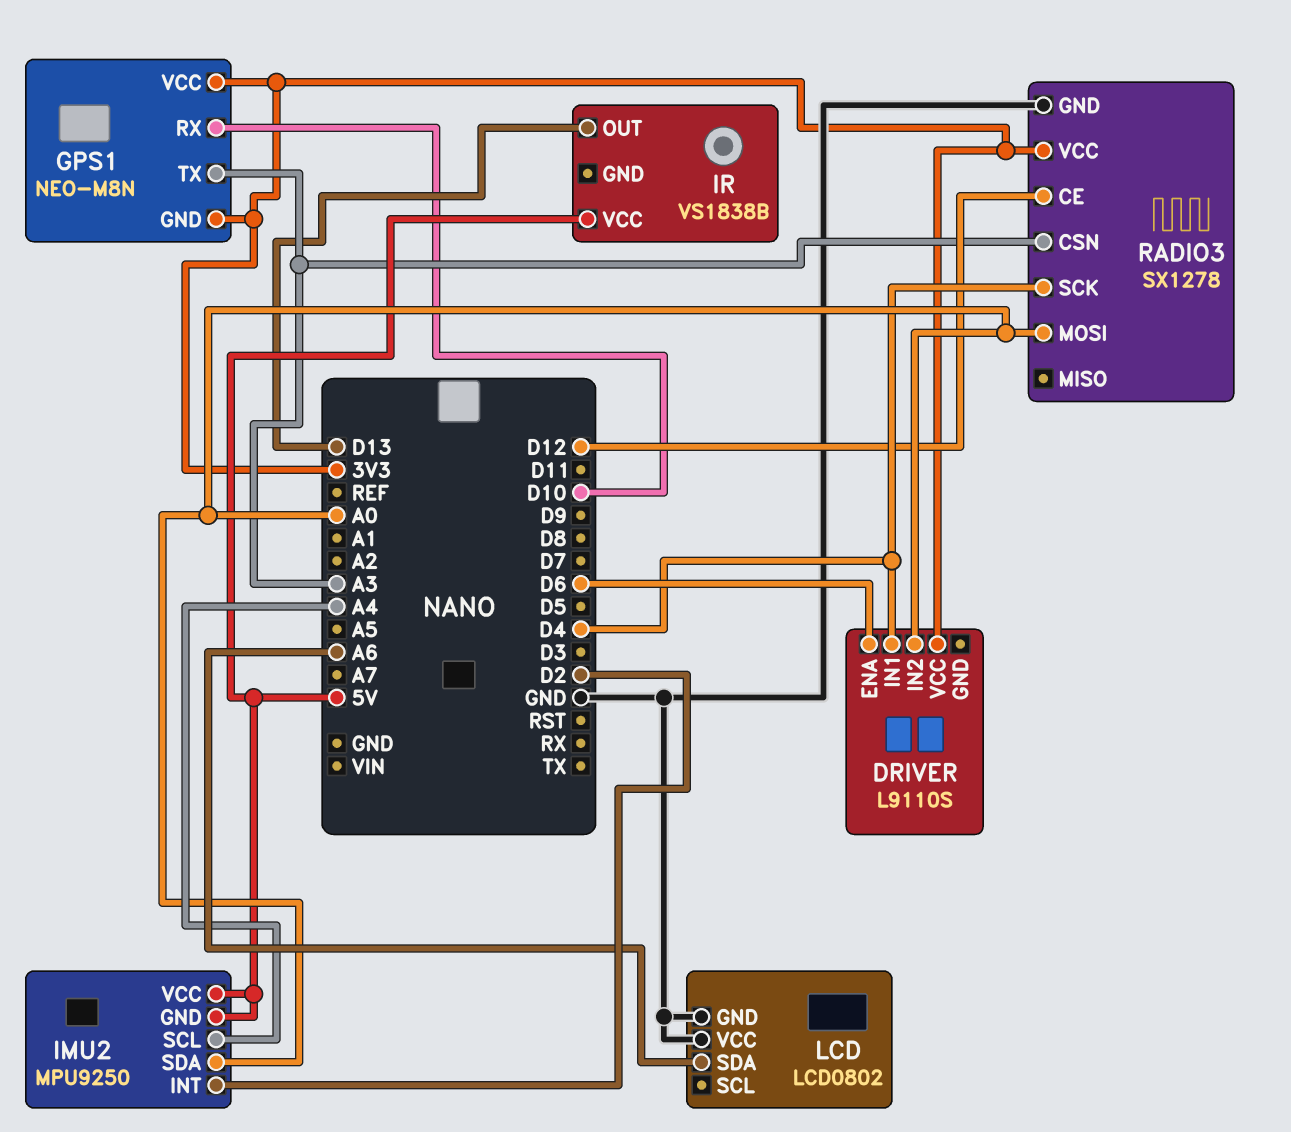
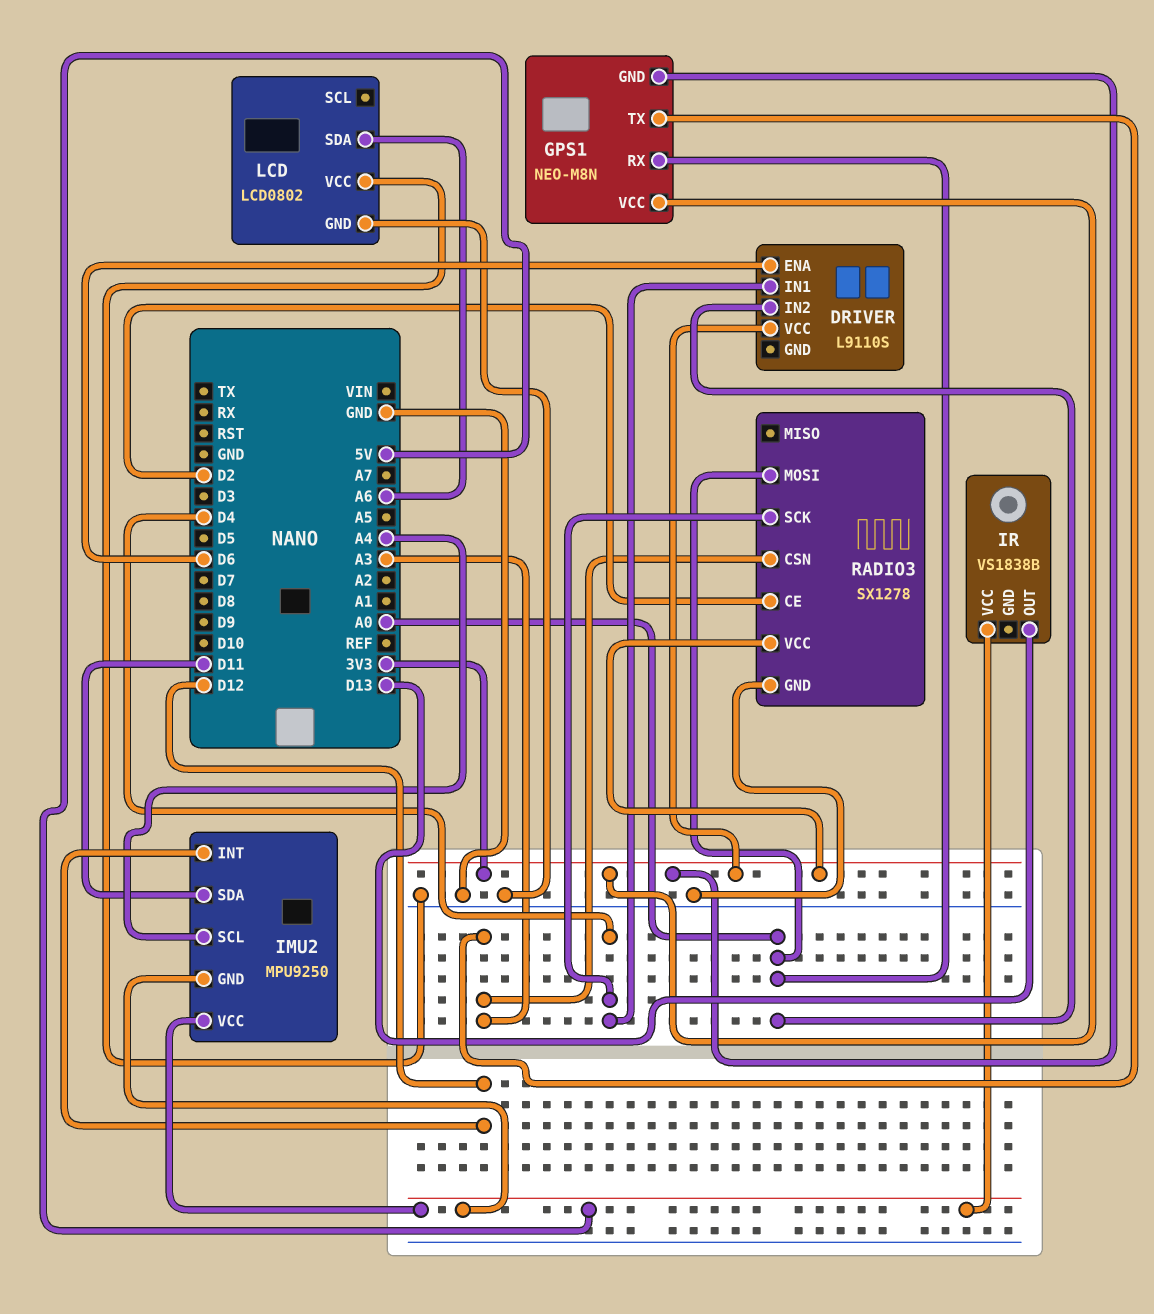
GPS1 pin RX: D10 -> A0
IMU2 pin INT: D2 -> D12
IMU2 pin SDA: A0 -> D11
RADIO3 pin CE: D12 -> D2

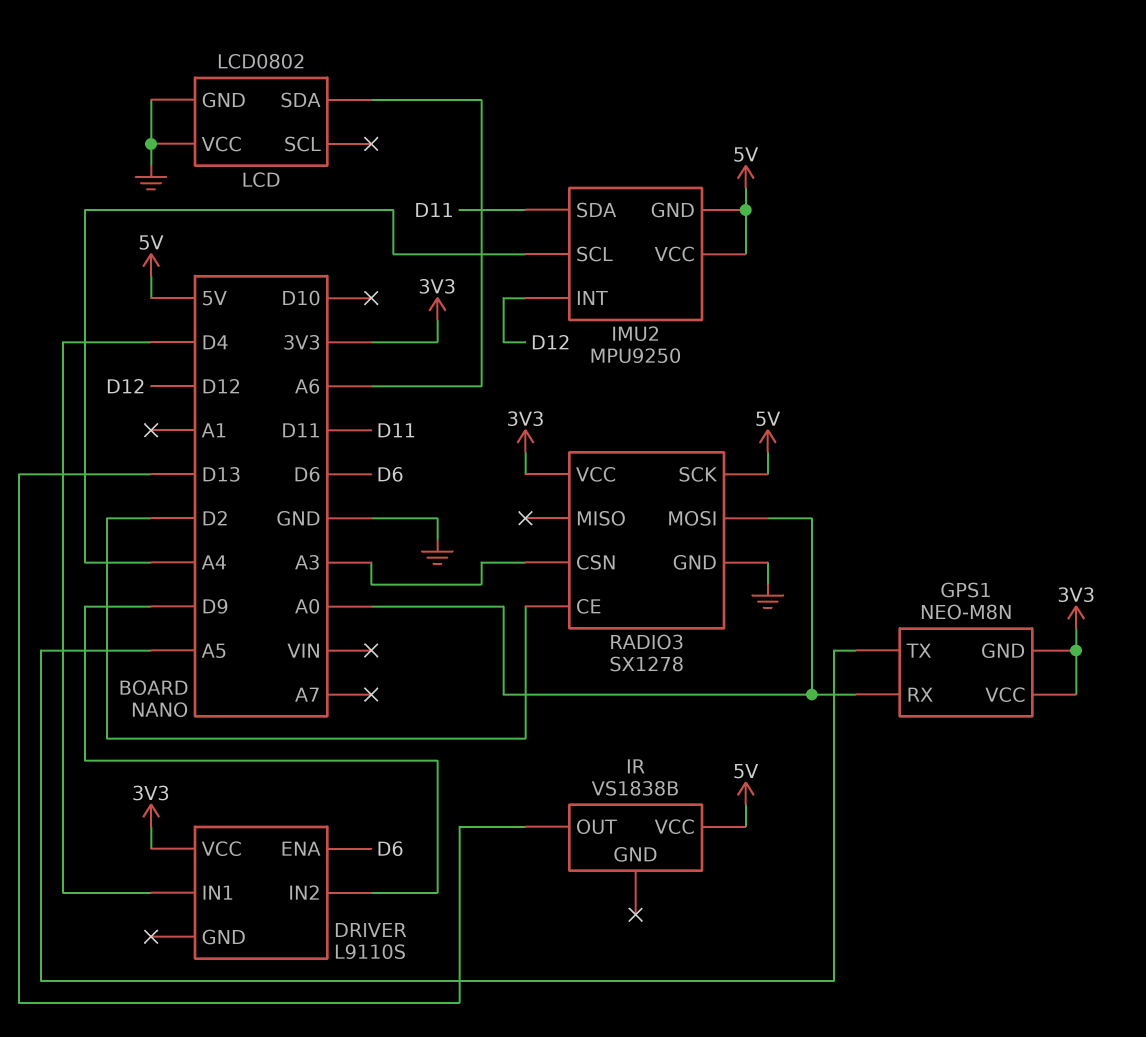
DRIVER pin IN2: A0 -> D9
GPS1 pin TX: A3 -> A5
RADIO3 pin SCK: D4 -> 5V

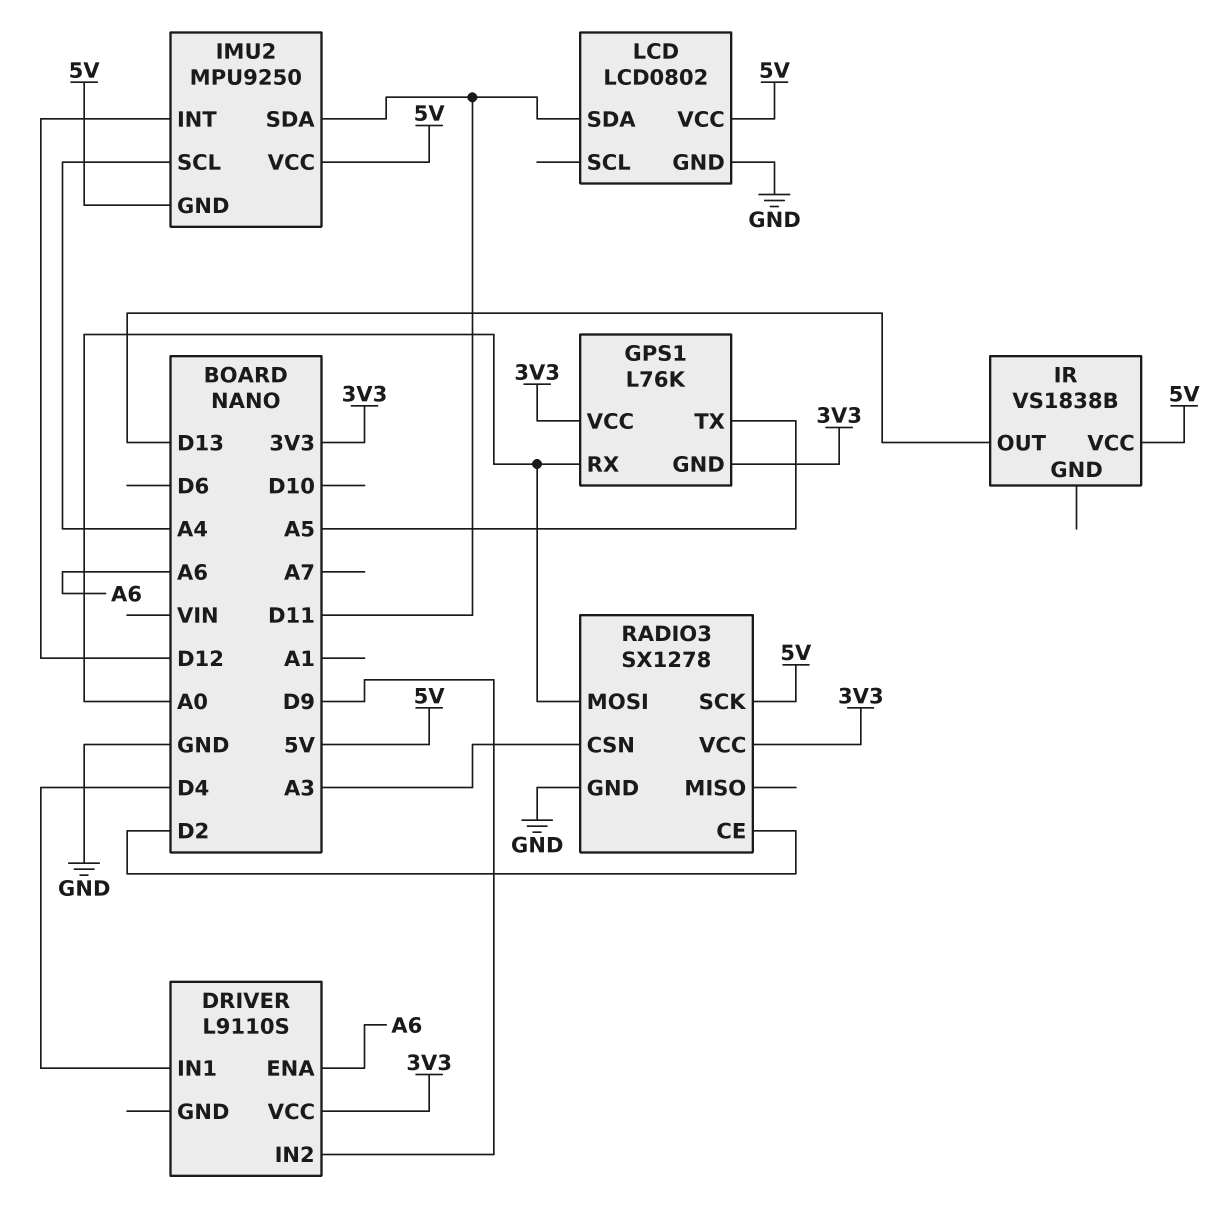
DRIVER pin ENA: D6 -> A6
GPS1: NEO-M8N -> L76K
LCD pin SDA: A6 -> D11
LCD pin VCC: GND -> 5V

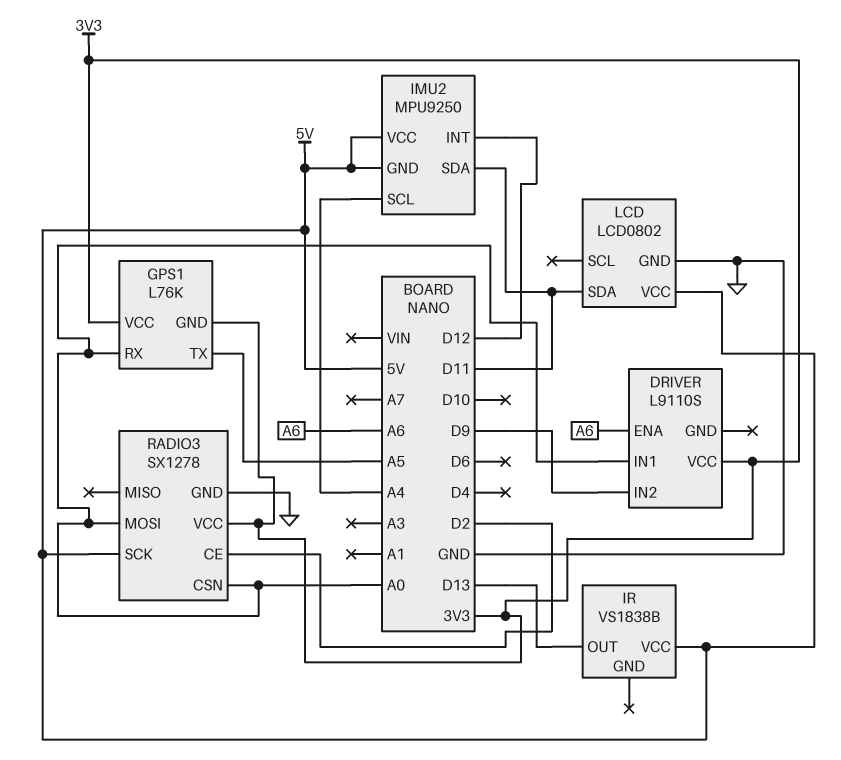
DRIVER pin IN1: D4 -> A0
RADIO3 pin CSN: A3 -> A0

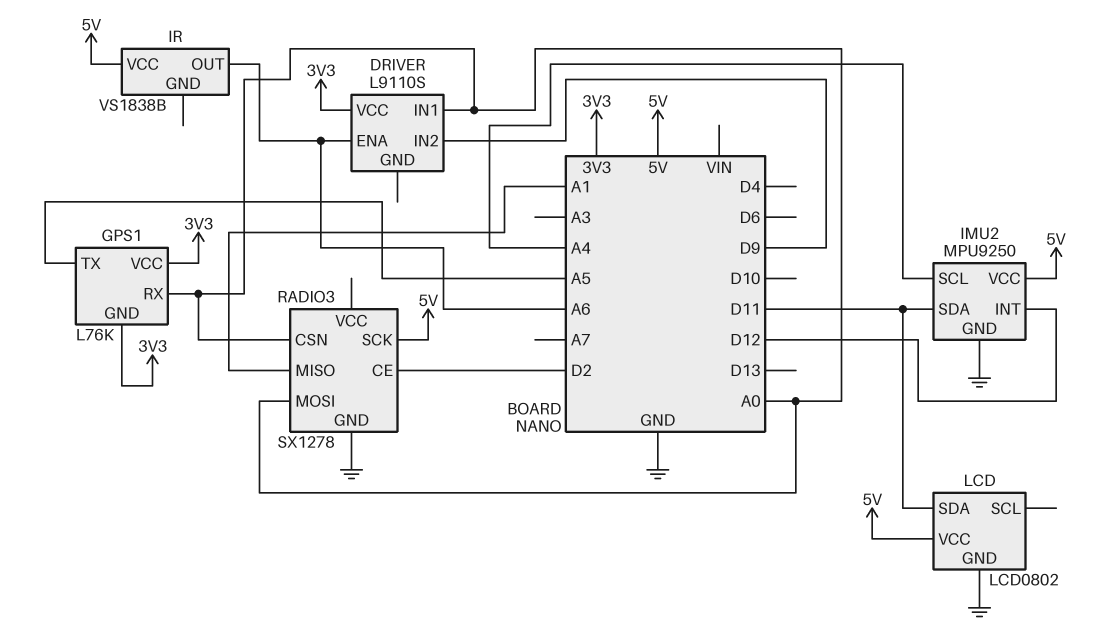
IMU2 pin GND: 5V -> GND
IR pin OUT: D13 -> A6
RADIO3 pin MISO: none -> A1
RADIO3 pin VCC: 3V3 -> none

